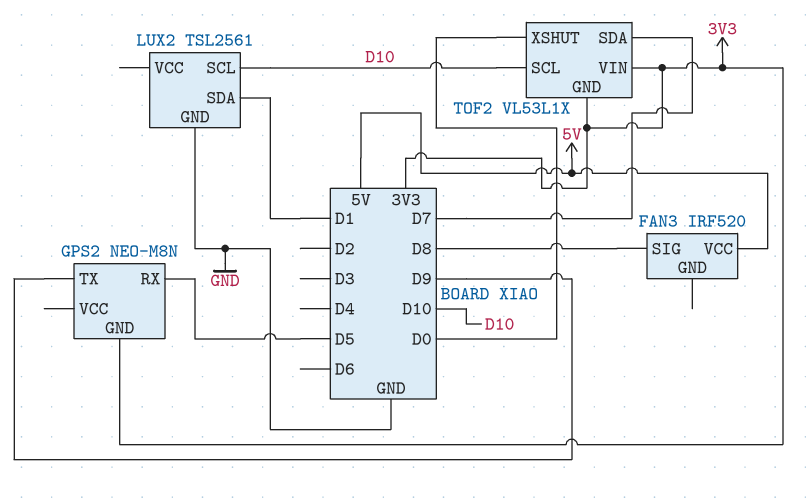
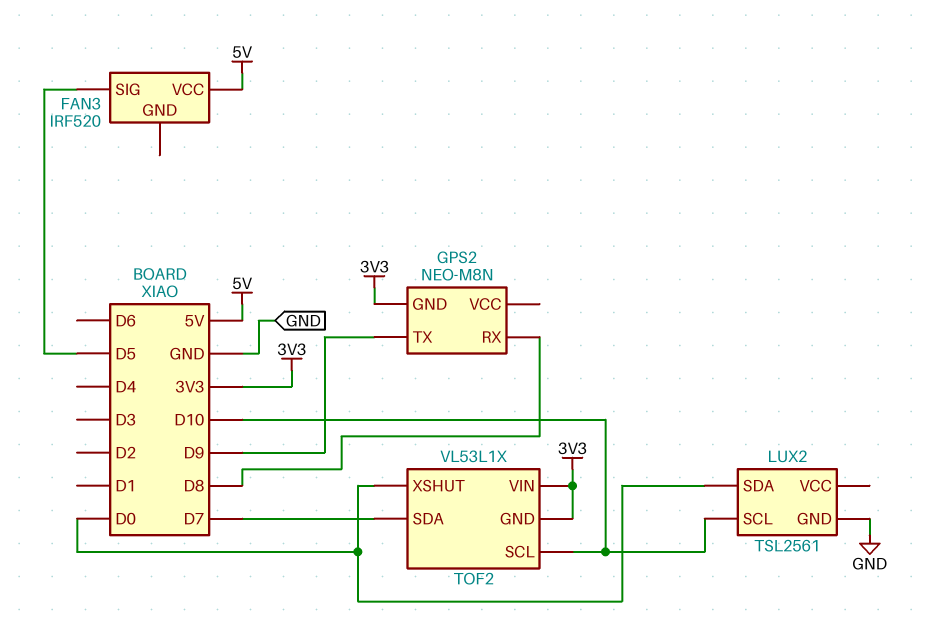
FAN3 pin SIG: D8 -> D5
GPS2 pin RX: D5 -> D8
LUX2 pin SDA: D1 -> D0

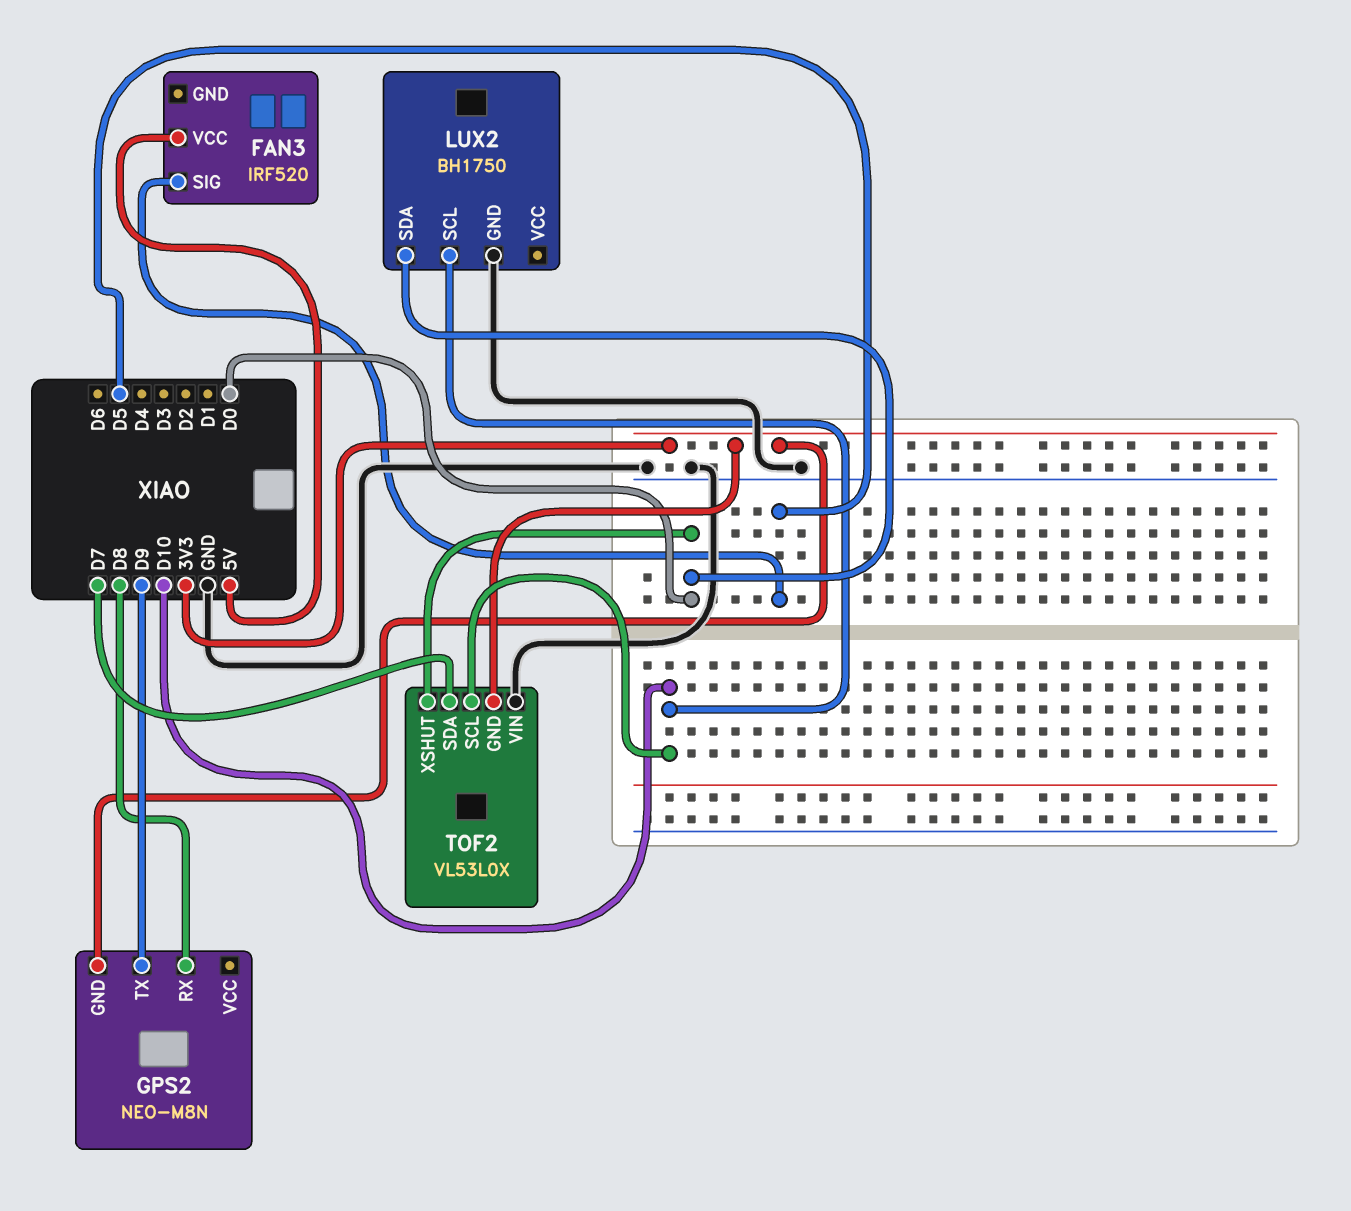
LUX2: TSL2561 -> BH1750
TOF2: VL53L1X -> VL53L0X
TOF2 pin VIN: 3V3 -> GND

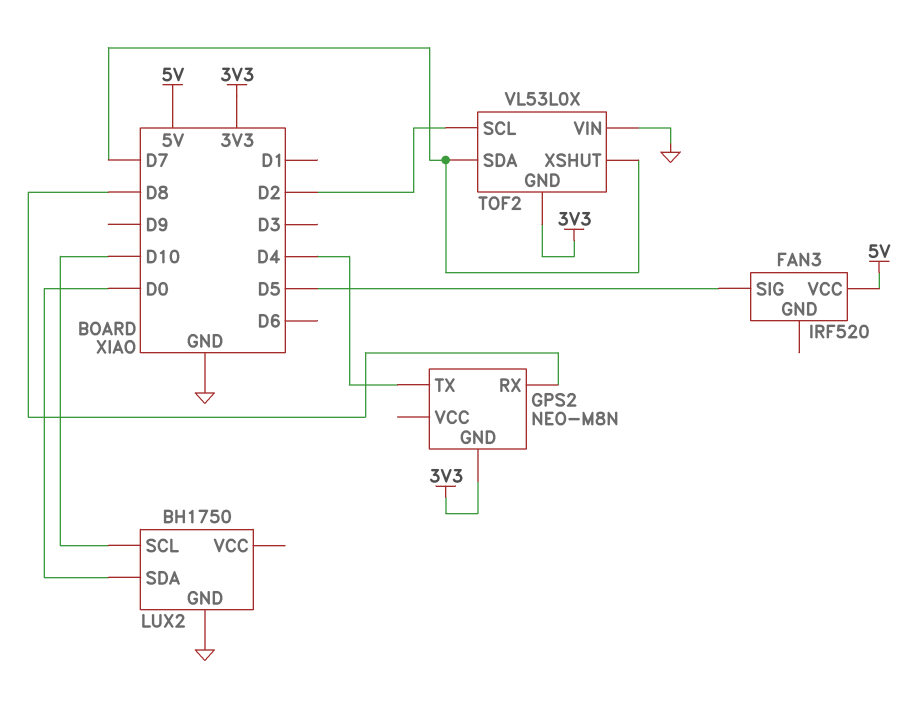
GPS2 pin TX: D9 -> D4
TOF2 pin SCL: D10 -> D2
TOF2 pin XSHUT: D0 -> D7

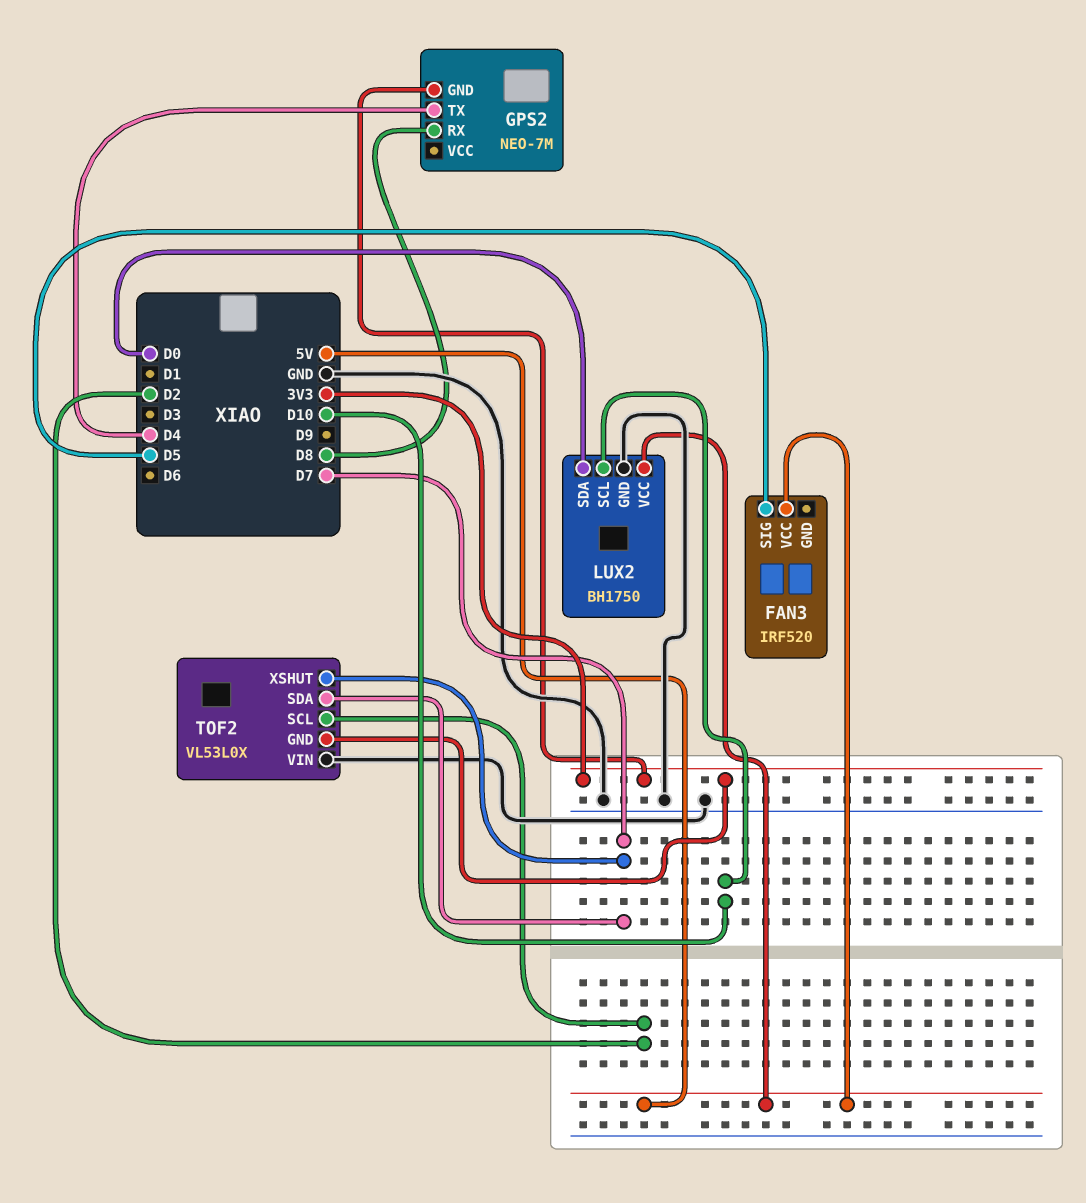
GPS2: NEO-M8N -> NEO-7M
LUX2 pin VCC: none -> 5V

